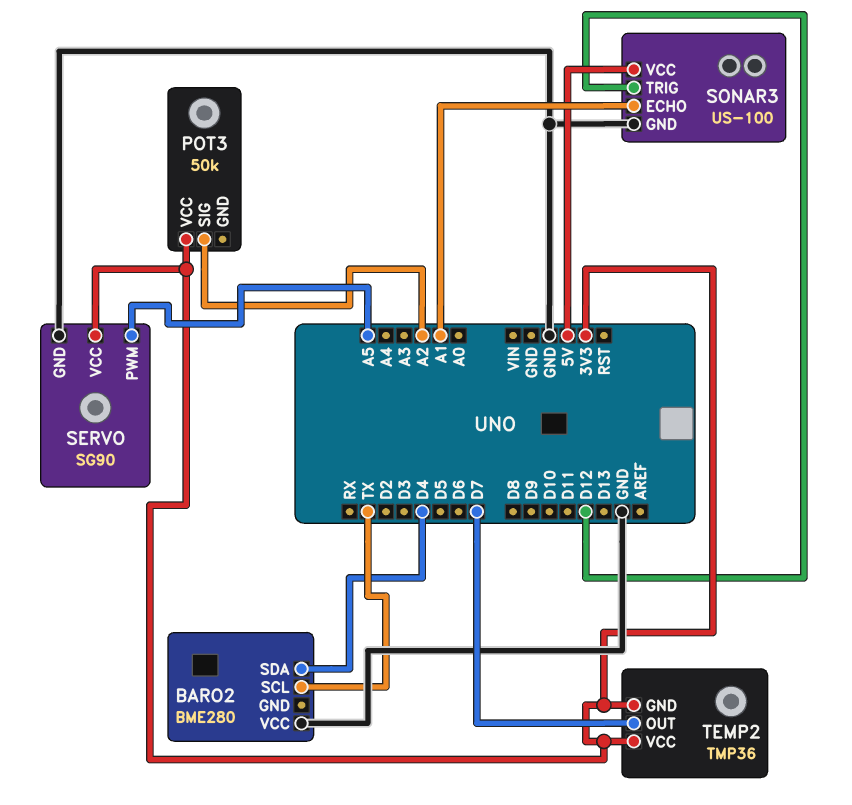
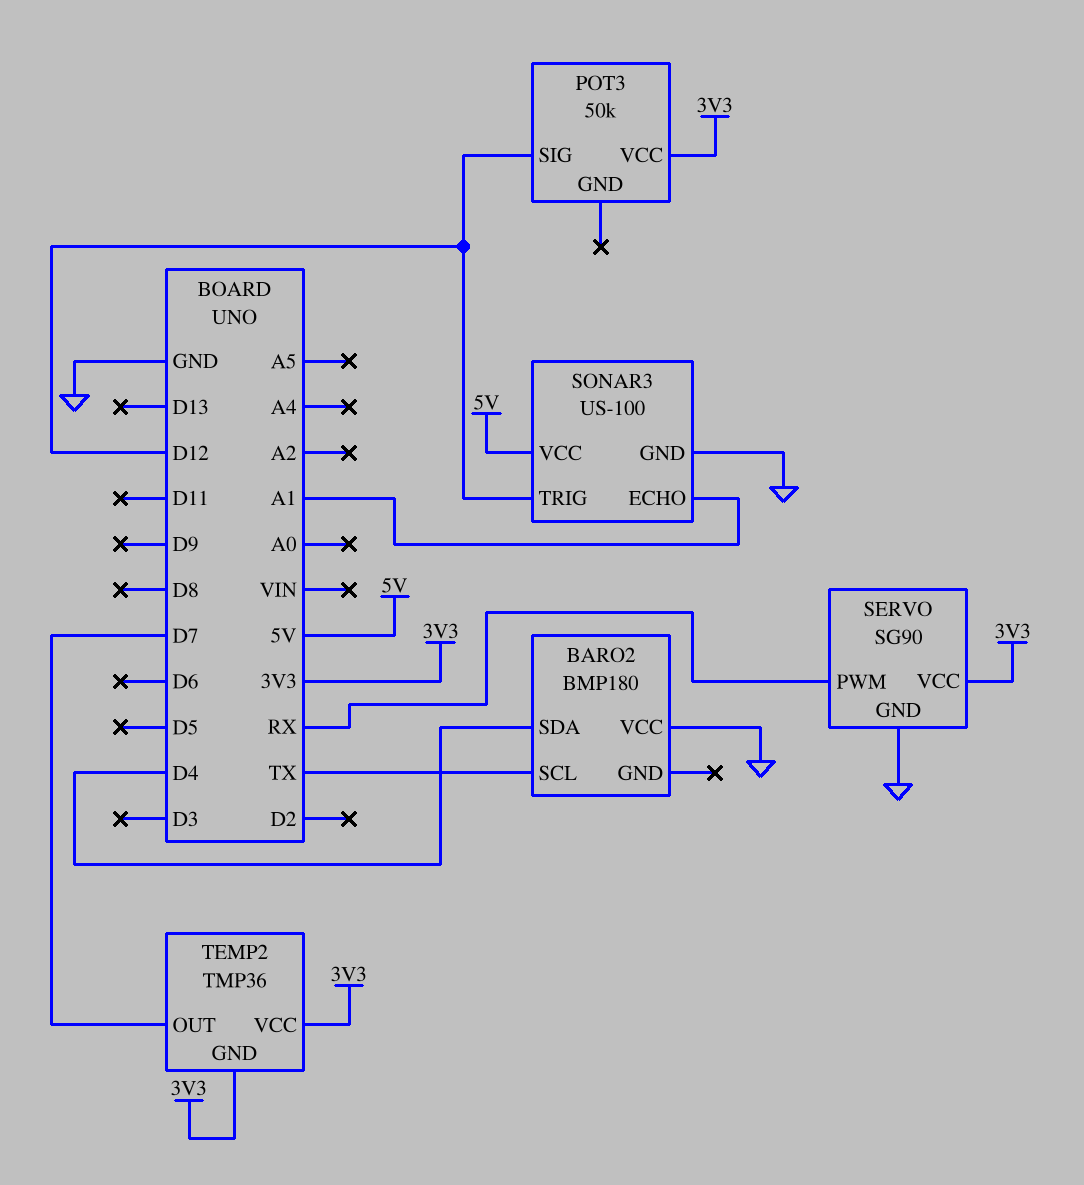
BARO2: BME280 -> BMP180
POT3 pin SIG: A2 -> D12
SERVO pin PWM: A5 -> RX

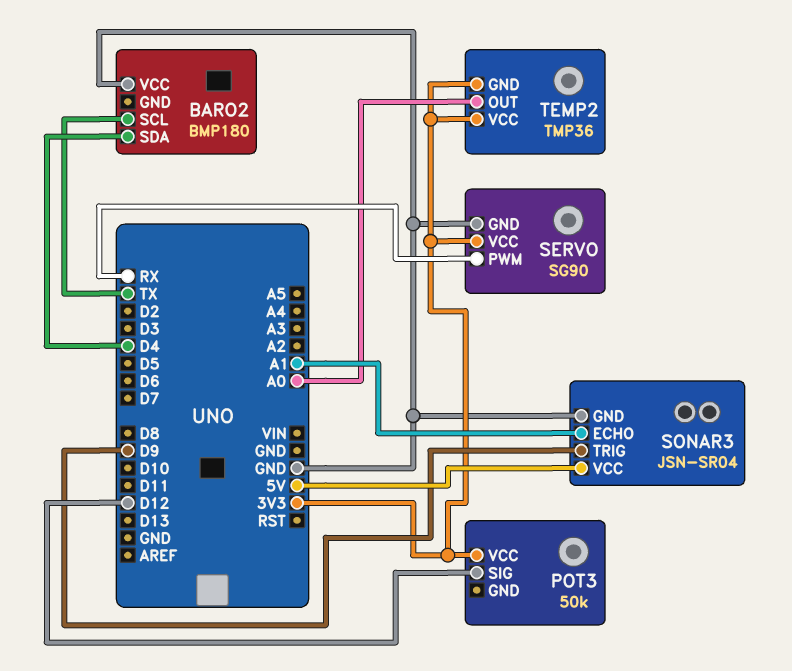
SONAR3: US-100 -> JSN-SR04
SONAR3 pin TRIG: D12 -> D9
TEMP2 pin OUT: D7 -> A0

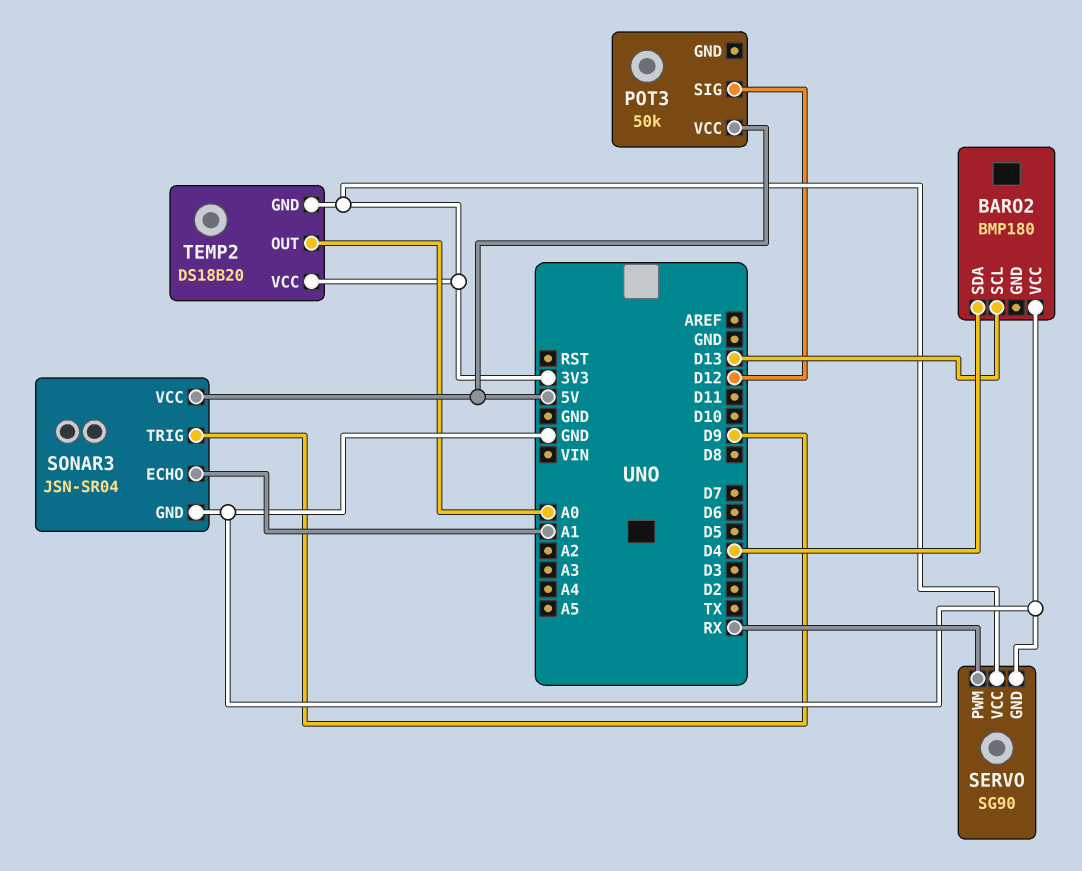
BARO2 pin SCL: TX -> D13
POT3 pin VCC: 3V3 -> 5V
TEMP2: TMP36 -> DS18B20

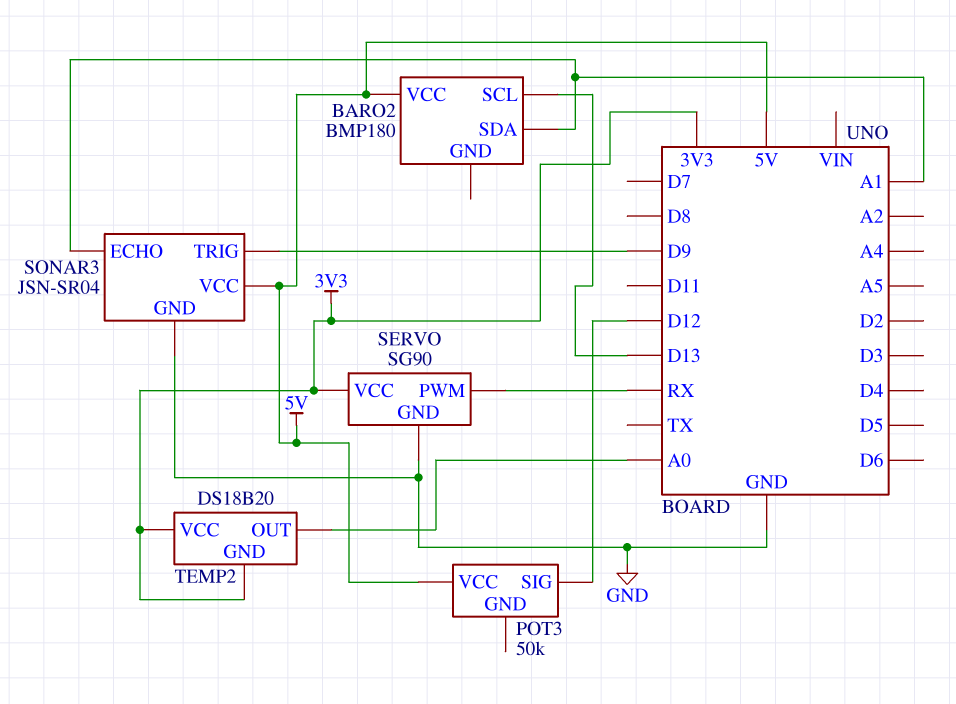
BARO2 pin SDA: D4 -> A1
BARO2 pin VCC: GND -> 5V

